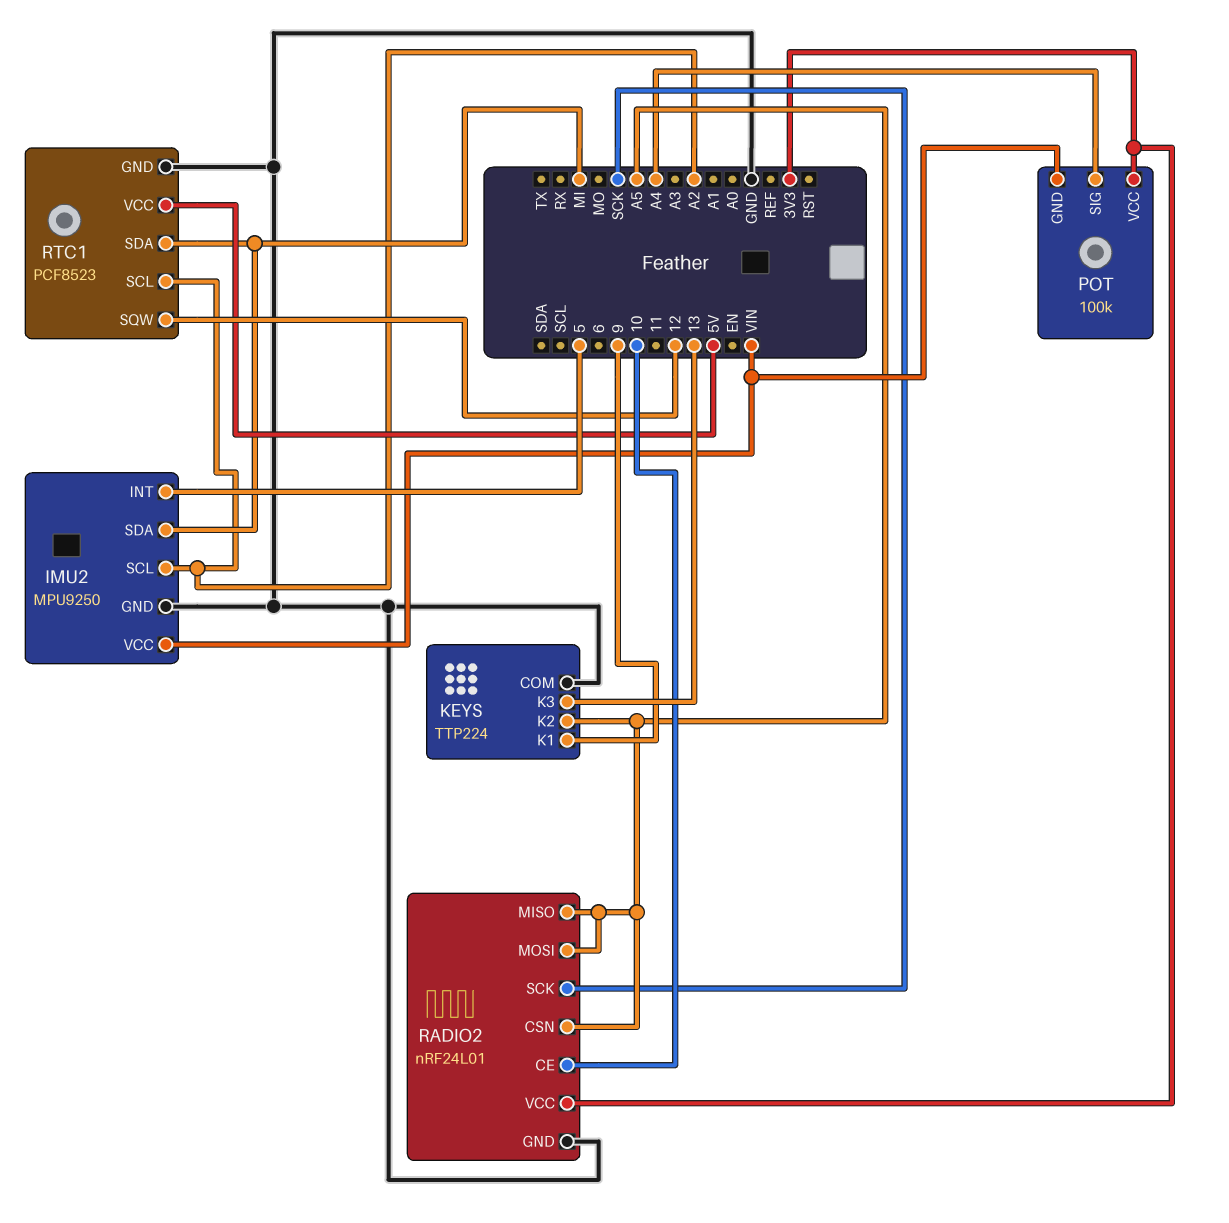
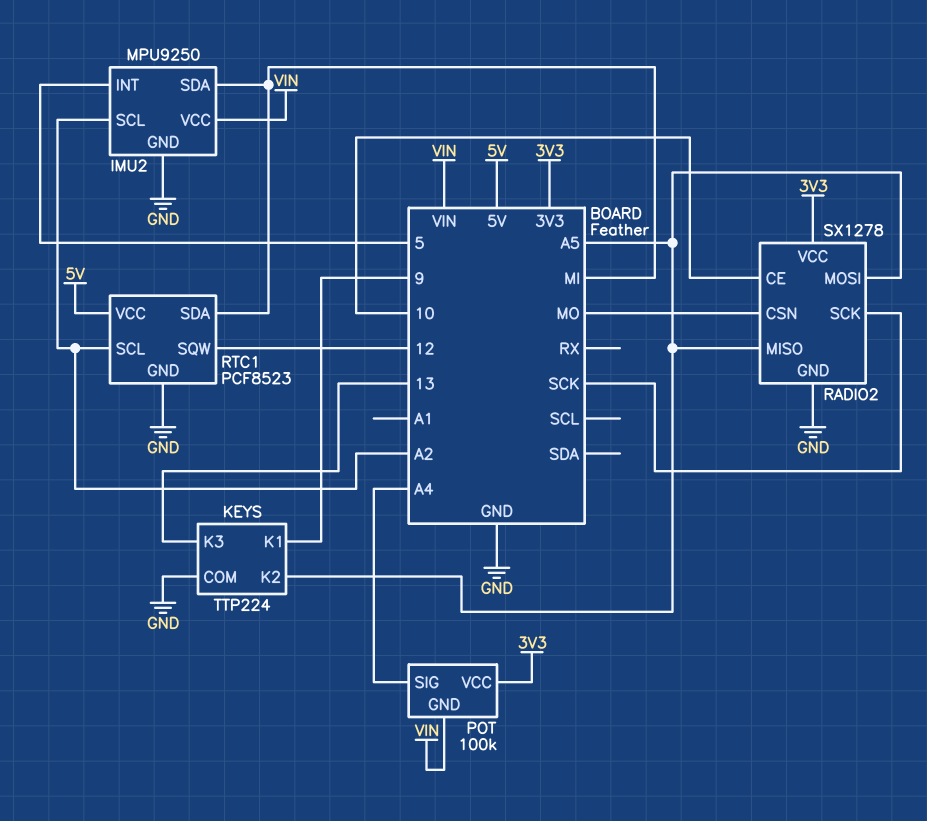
RADIO2: nRF24L01 -> SX1278
RADIO2 pin CSN: A5 -> MO

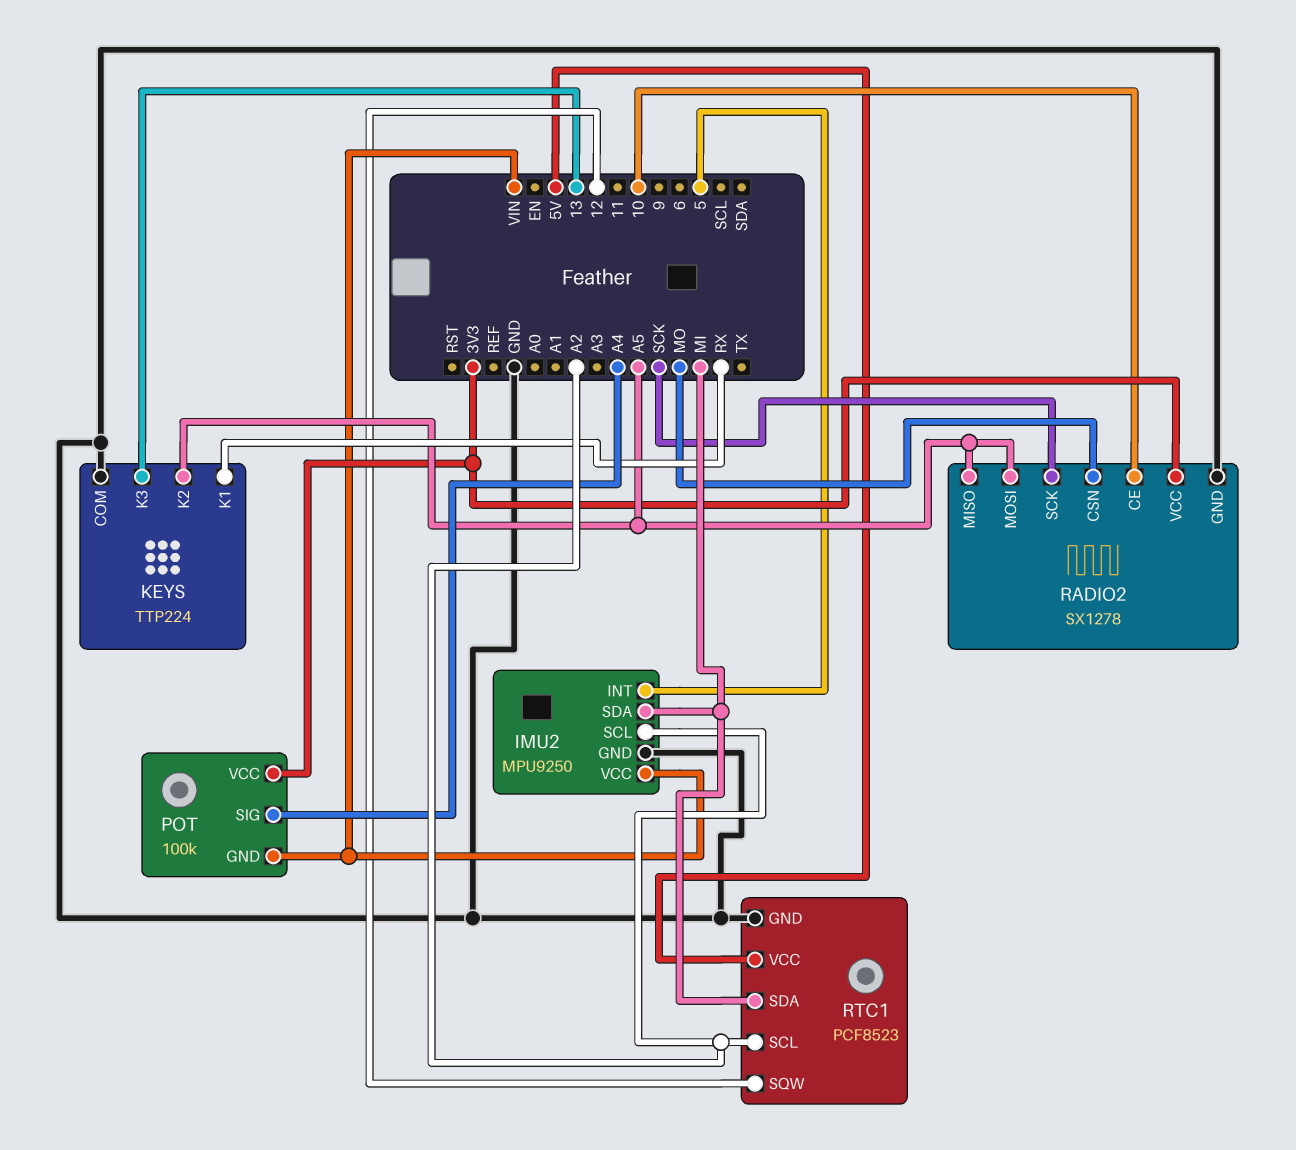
KEYS pin K1: 9 -> RX

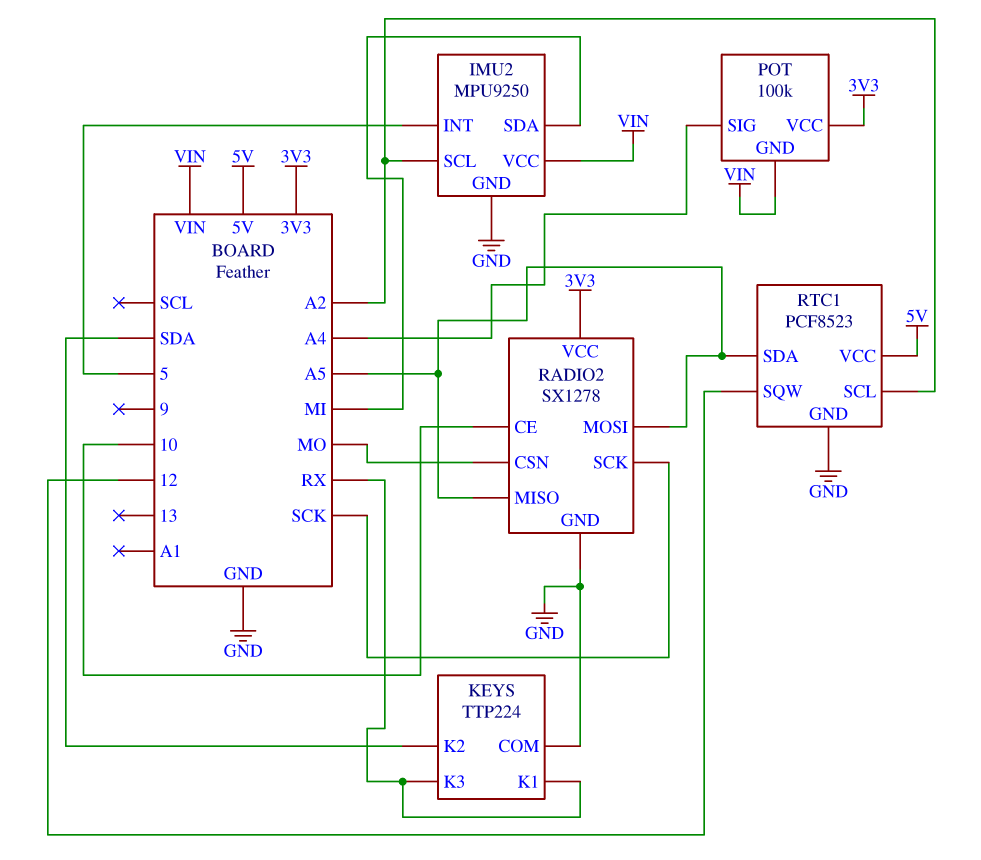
KEYS pin K2: A5 -> SDA
KEYS pin K3: 13 -> RX
RTC1 pin SDA: MI -> A5

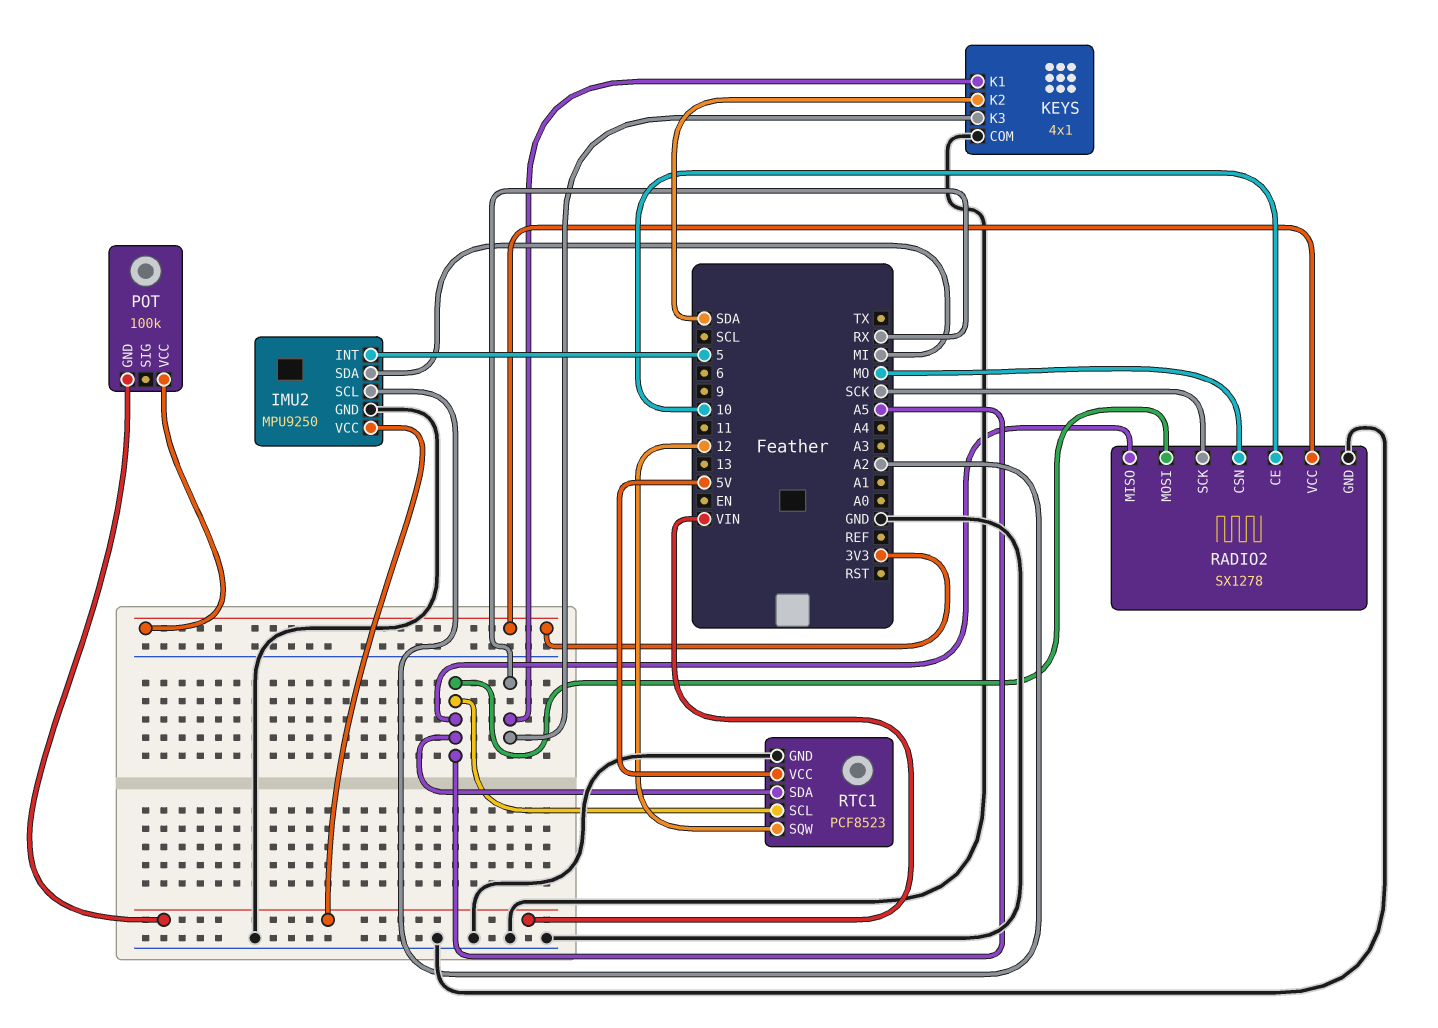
KEYS: TTP224 -> 4x1
POT pin SIG: A4 -> none
RTC1 pin SCL: A2 -> A5

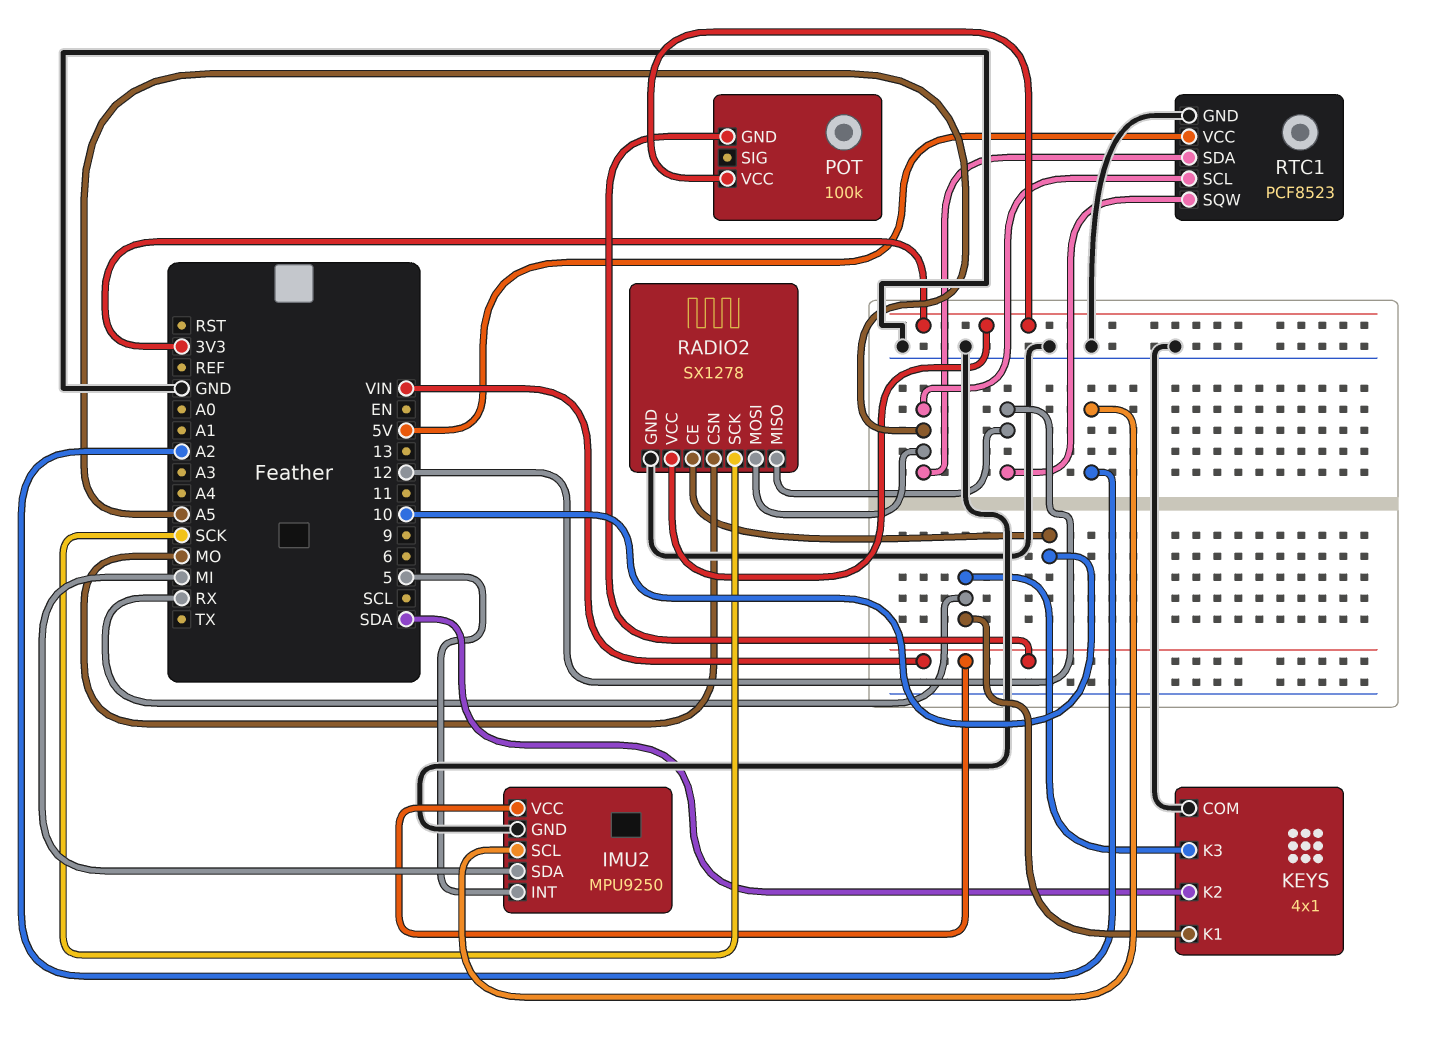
RADIO2 pin MISO: A5 -> 12

